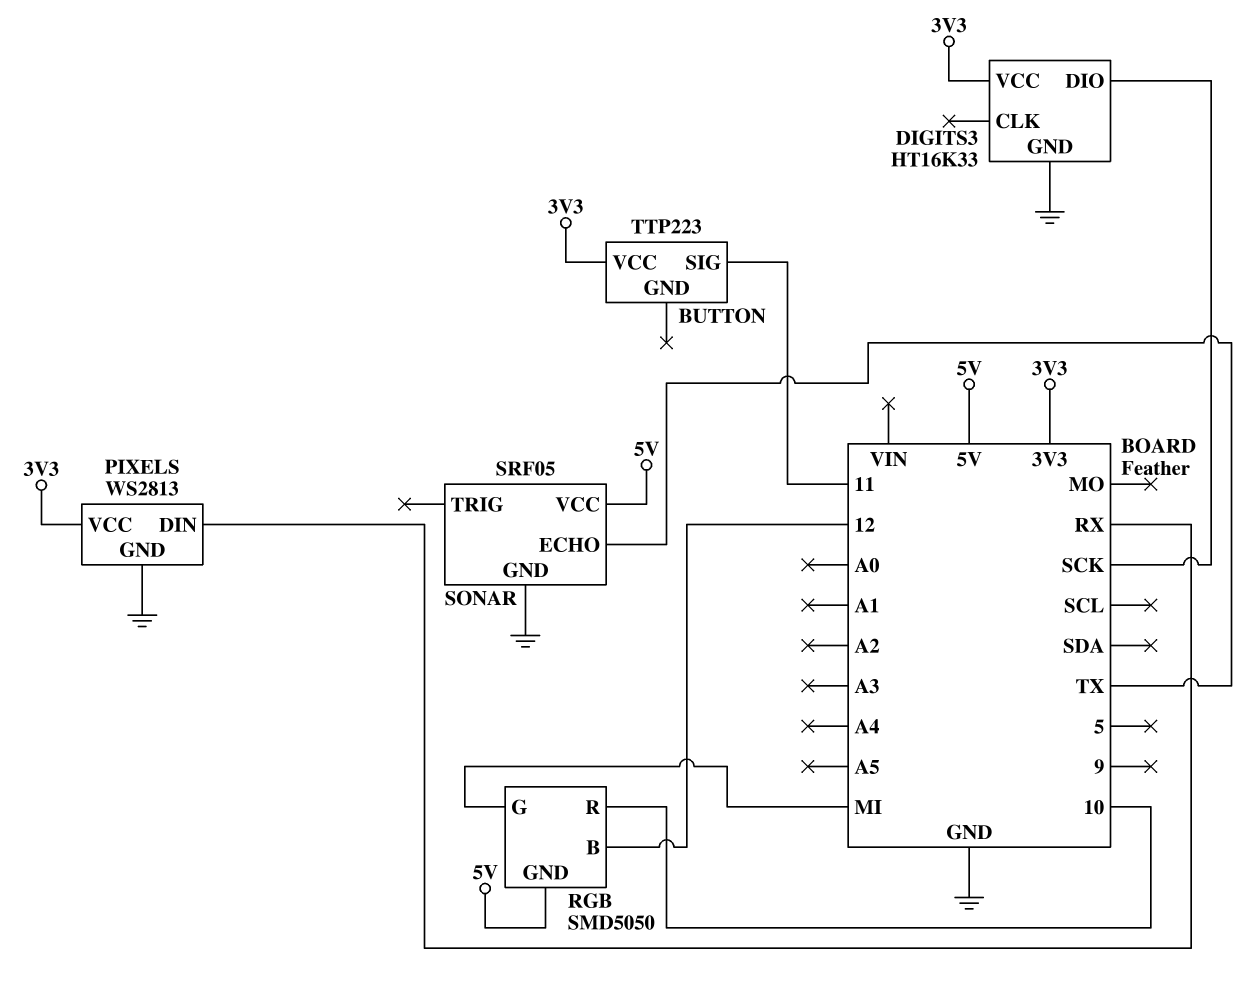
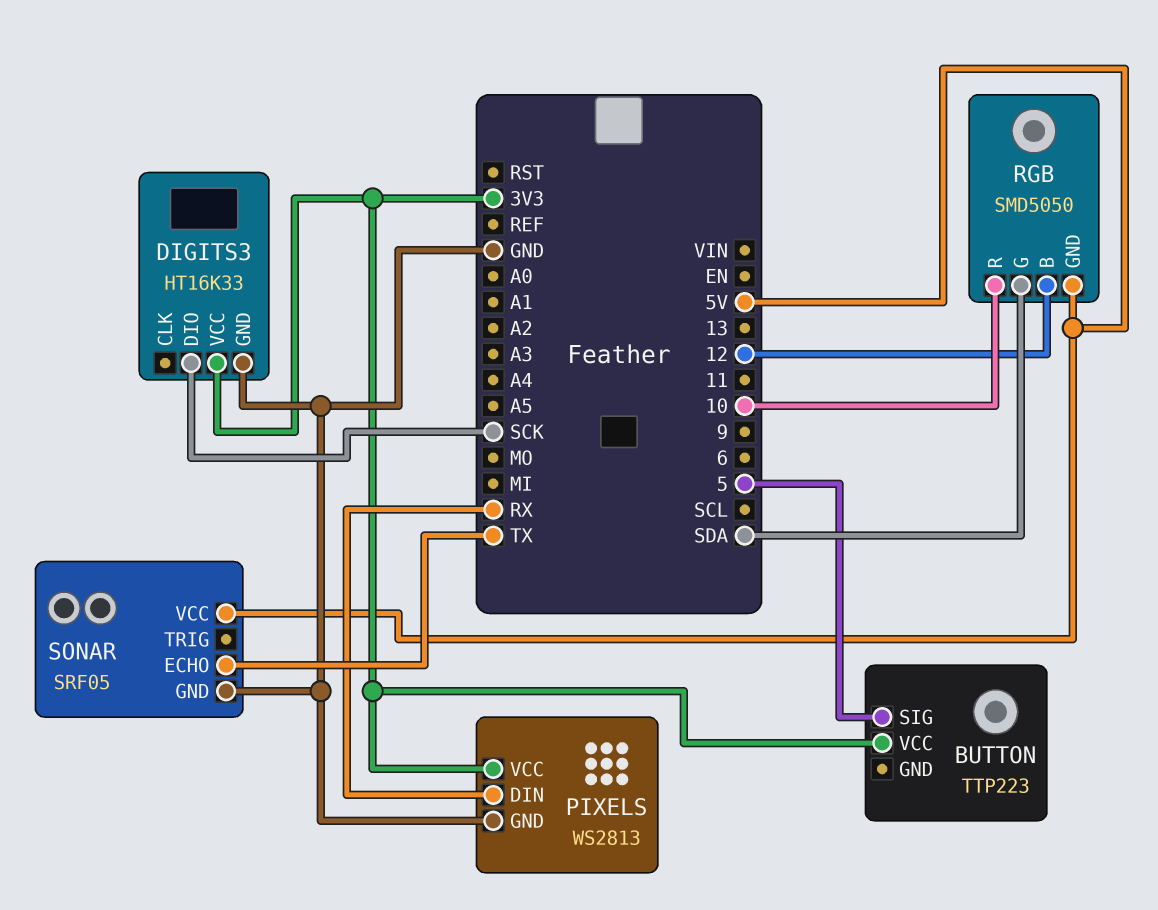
BUTTON pin SIG: 11 -> 5
RGB pin G: MI -> SDA

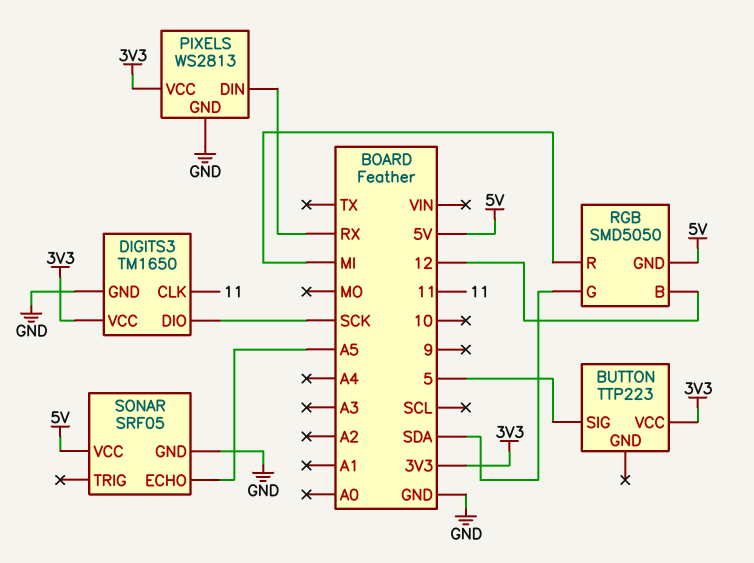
DIGITS3: HT16K33 -> TM1650
DIGITS3 pin CLK: none -> 11
RGB pin R: 10 -> MI
SONAR pin ECHO: TX -> A5

